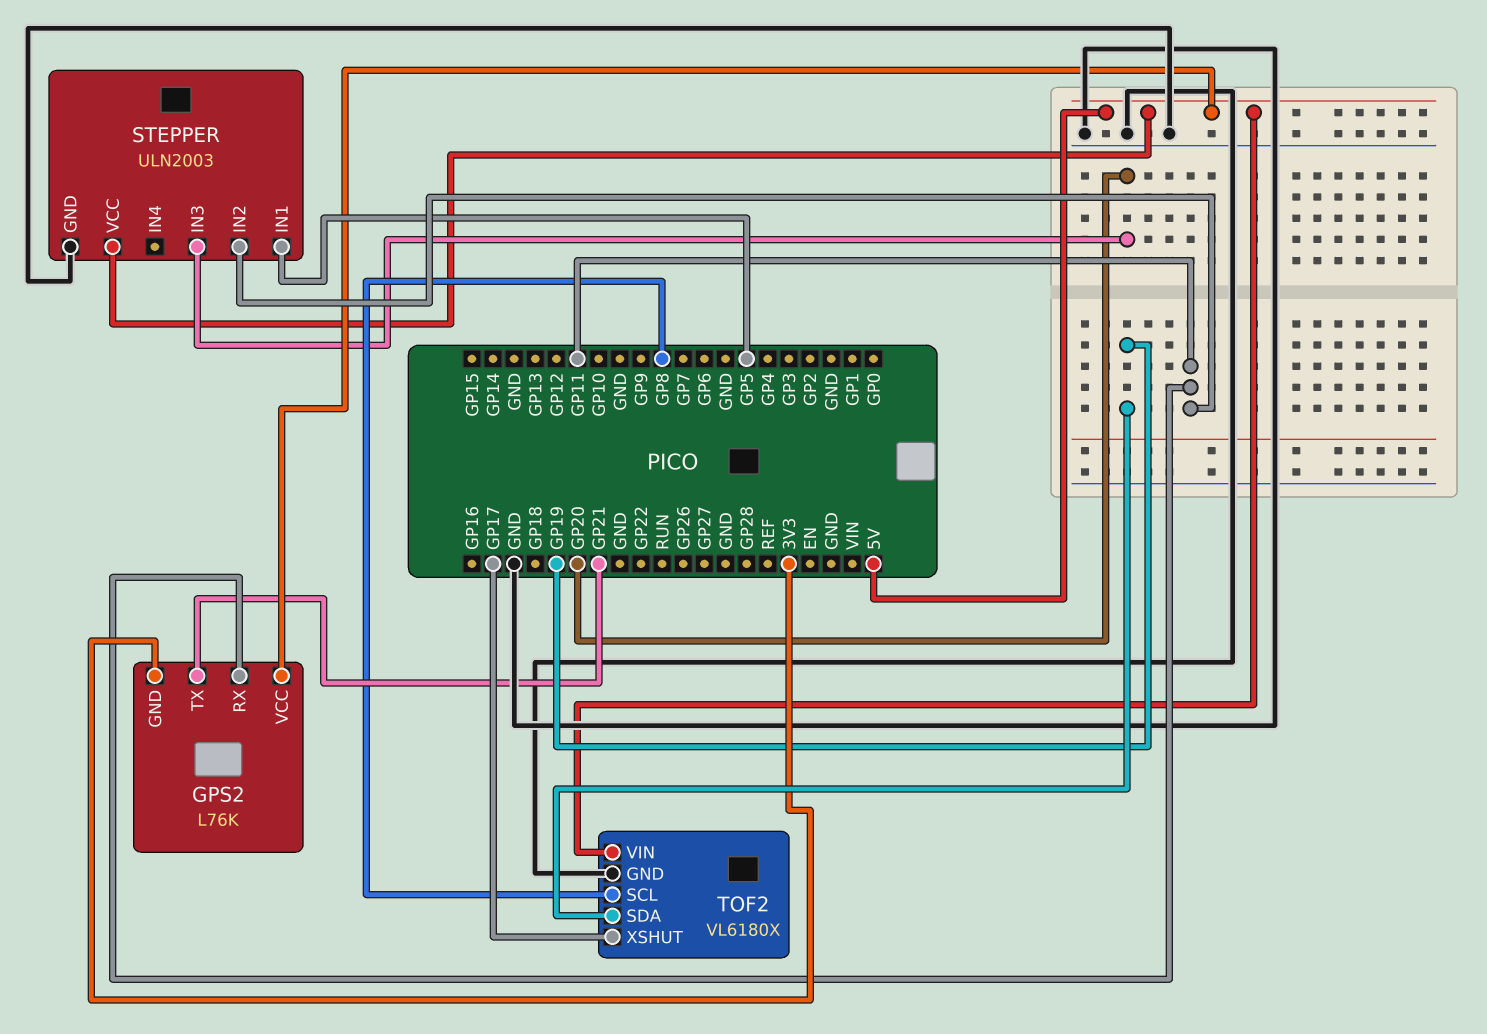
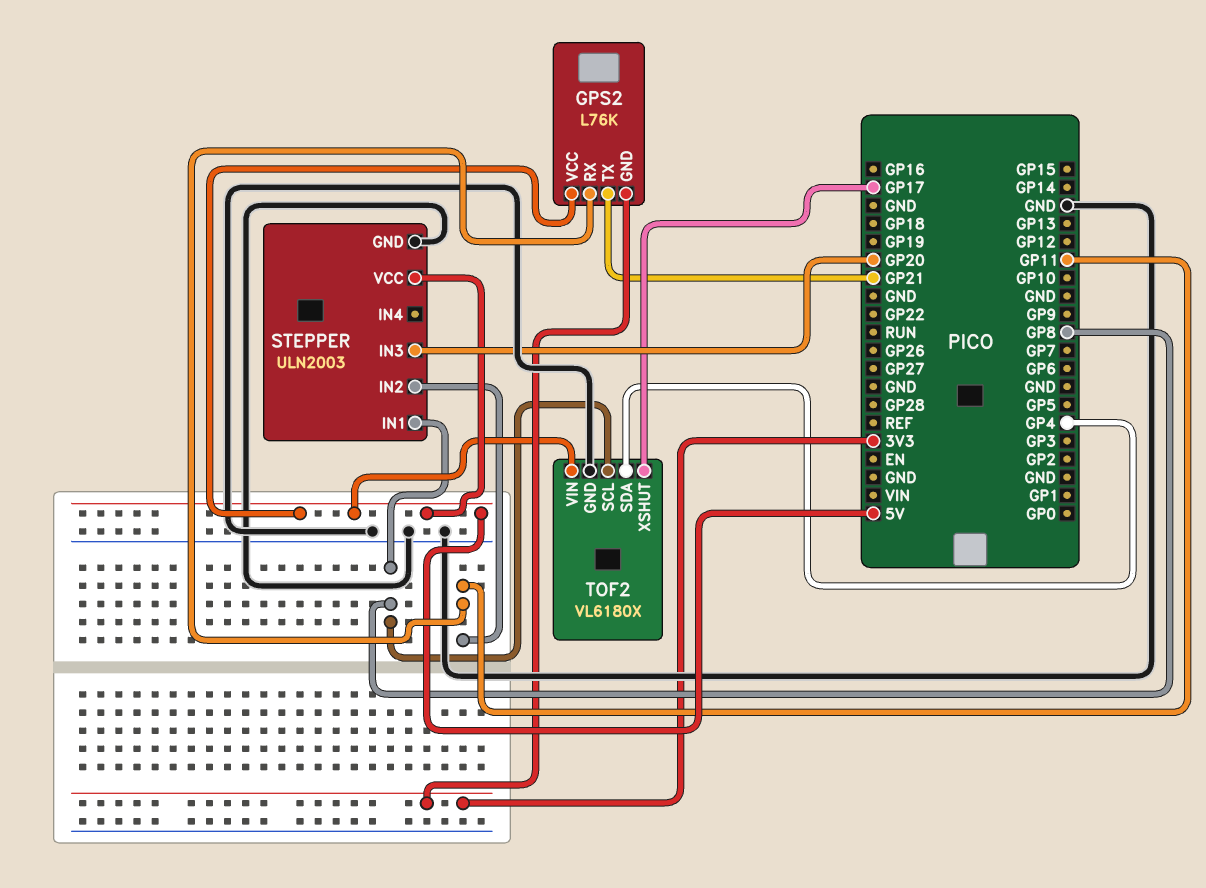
STEPPER pin IN1: GP5 -> GP8
TOF2 pin SDA: GP19 -> GP4

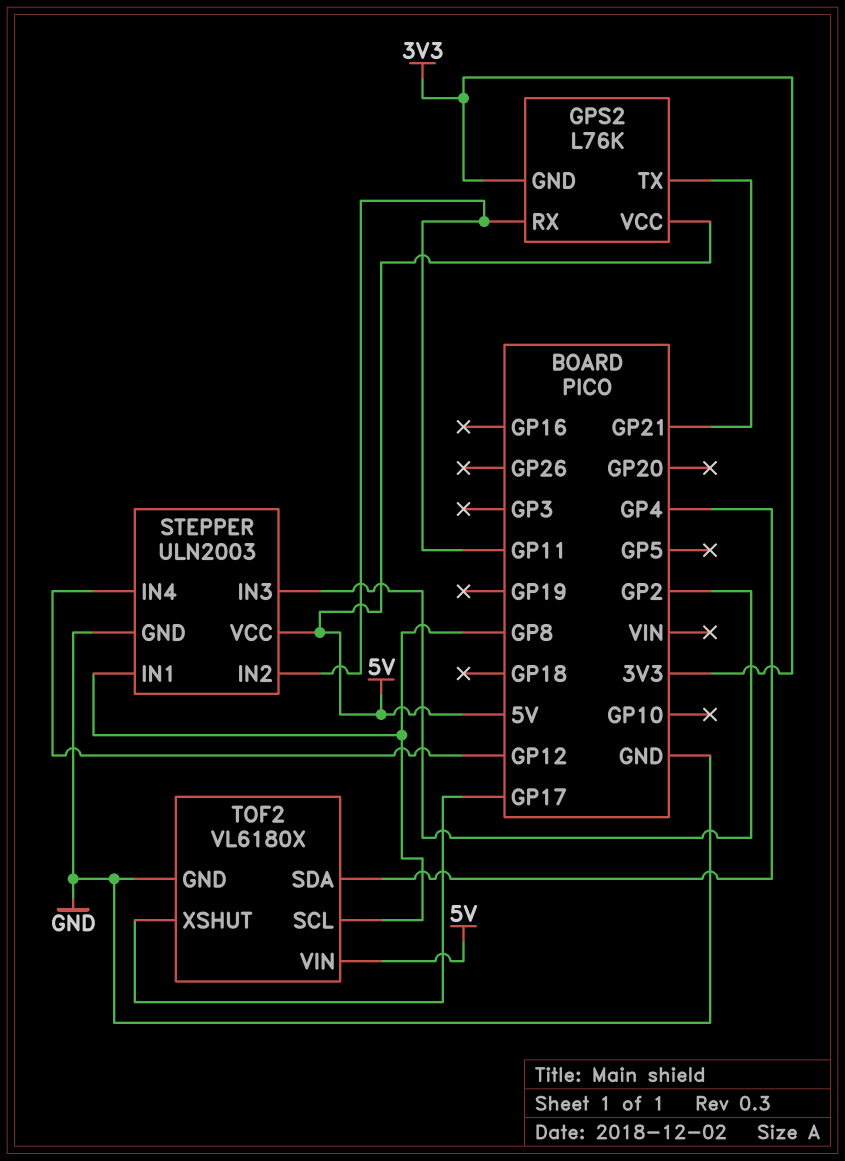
STEPPER pin IN3: GP20 -> GP2
STEPPER pin IN4: none -> GP12

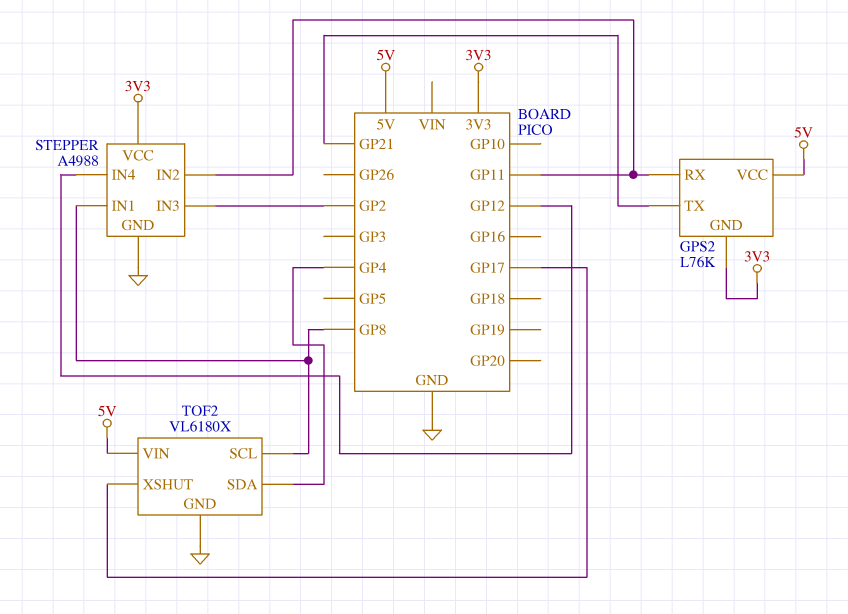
STEPPER: ULN2003 -> A4988
STEPPER pin VCC: 5V -> 3V3

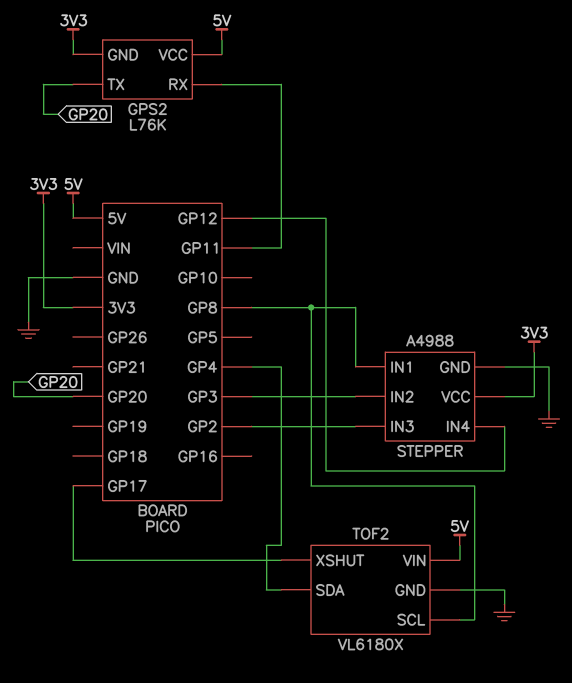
GPS2 pin TX: GP21 -> GP20
STEPPER pin IN2: GP11 -> GP3

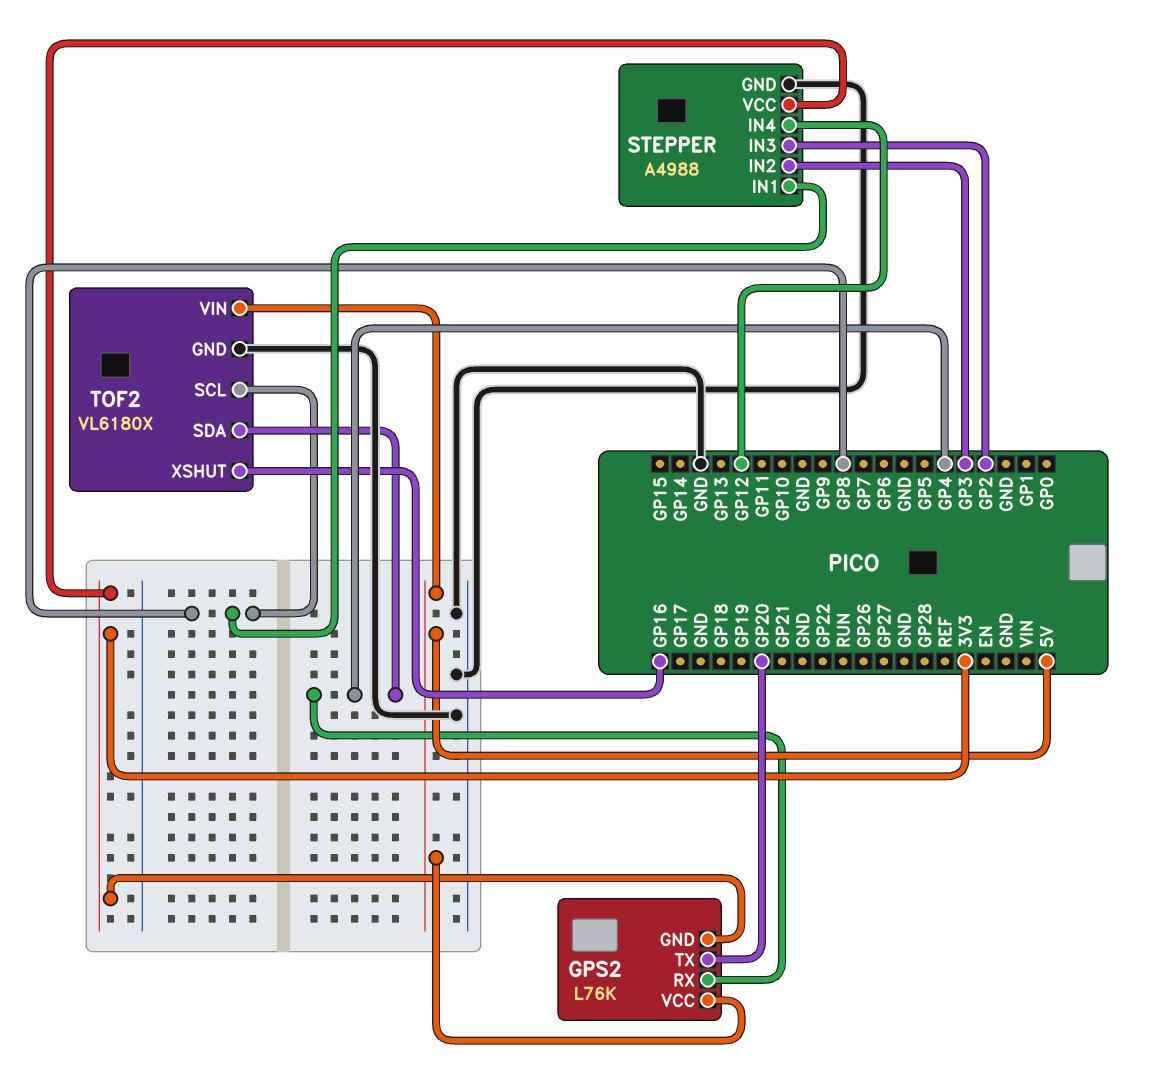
GPS2 pin RX: GP11 -> GP4
TOF2 pin XSHUT: GP17 -> GP16

